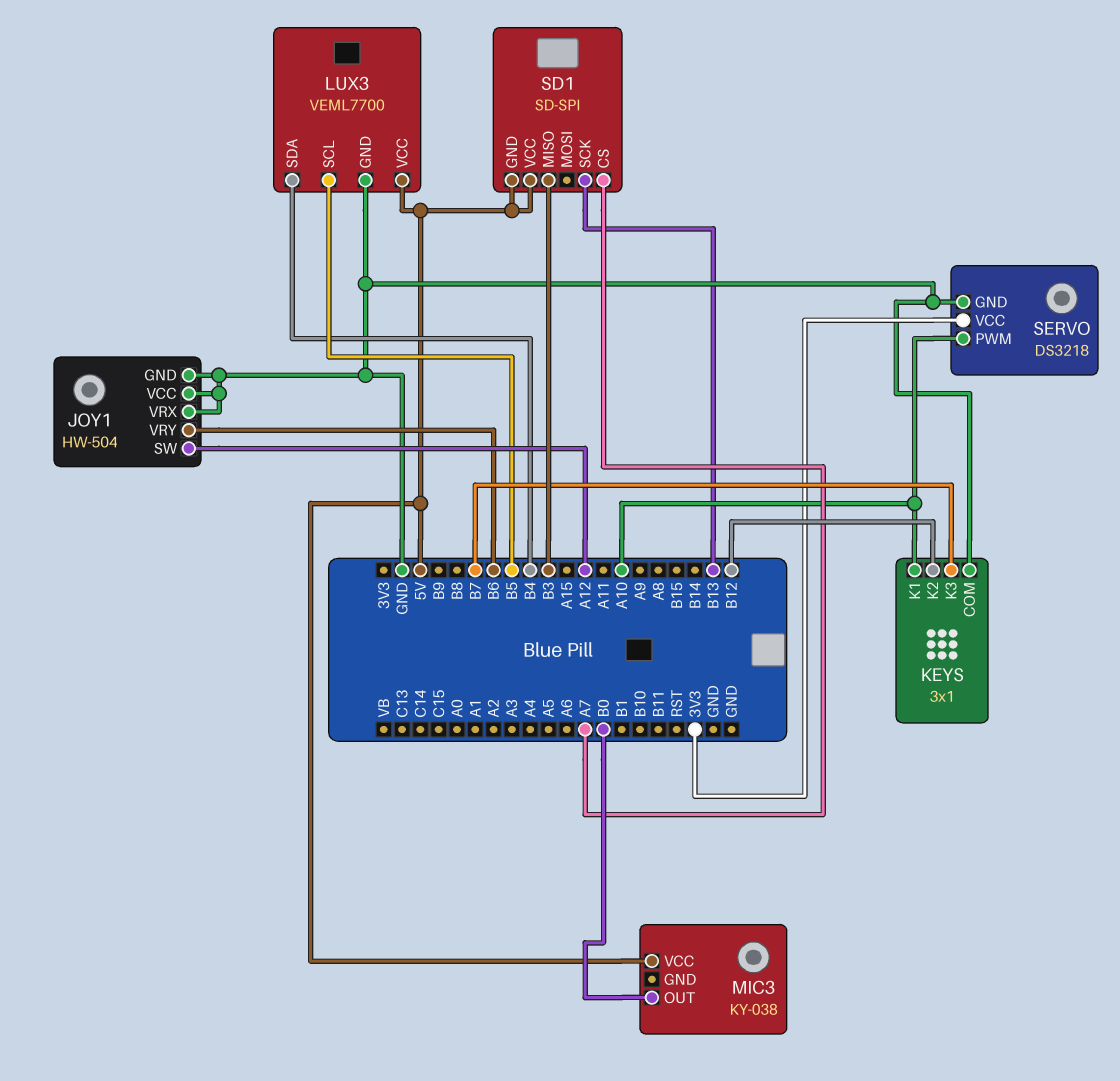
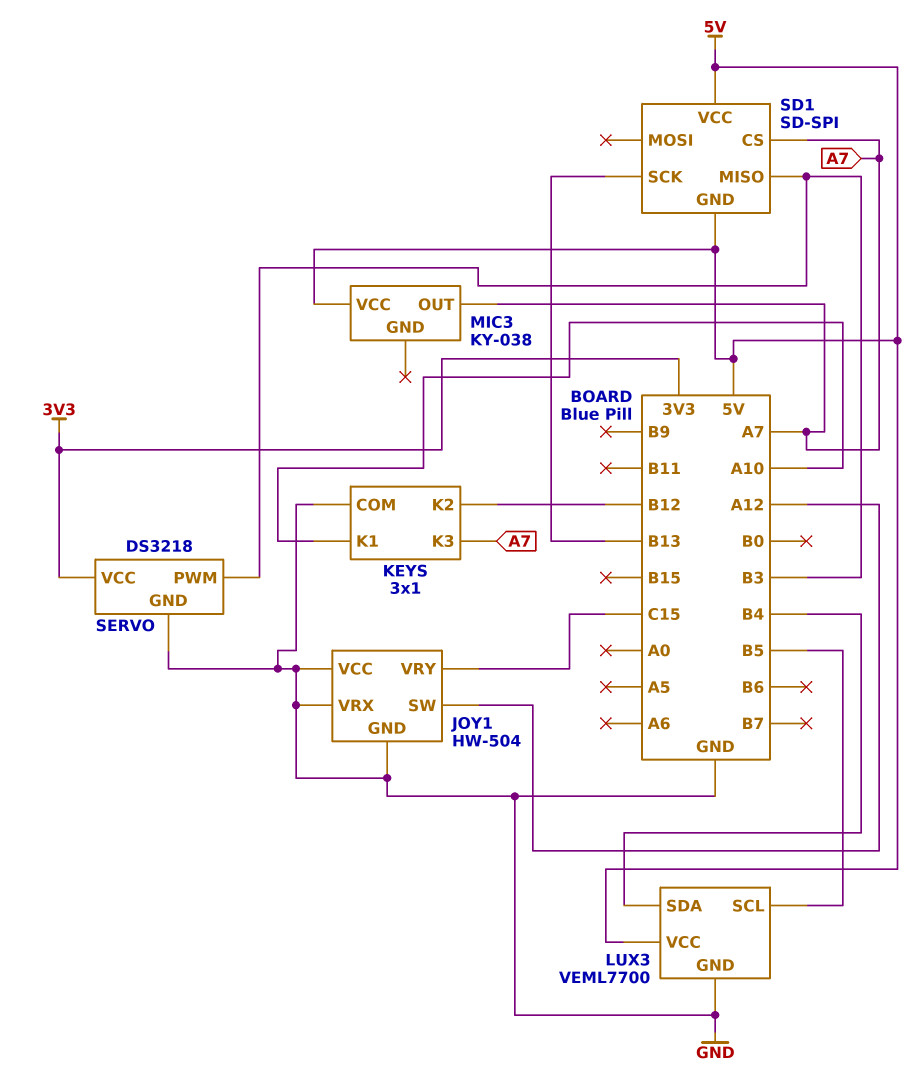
JOY1 pin VRY: B6 -> C15
KEYS pin K3: B7 -> A7
MIC3 pin OUT: B0 -> A7
SERVO pin PWM: A10 -> B3

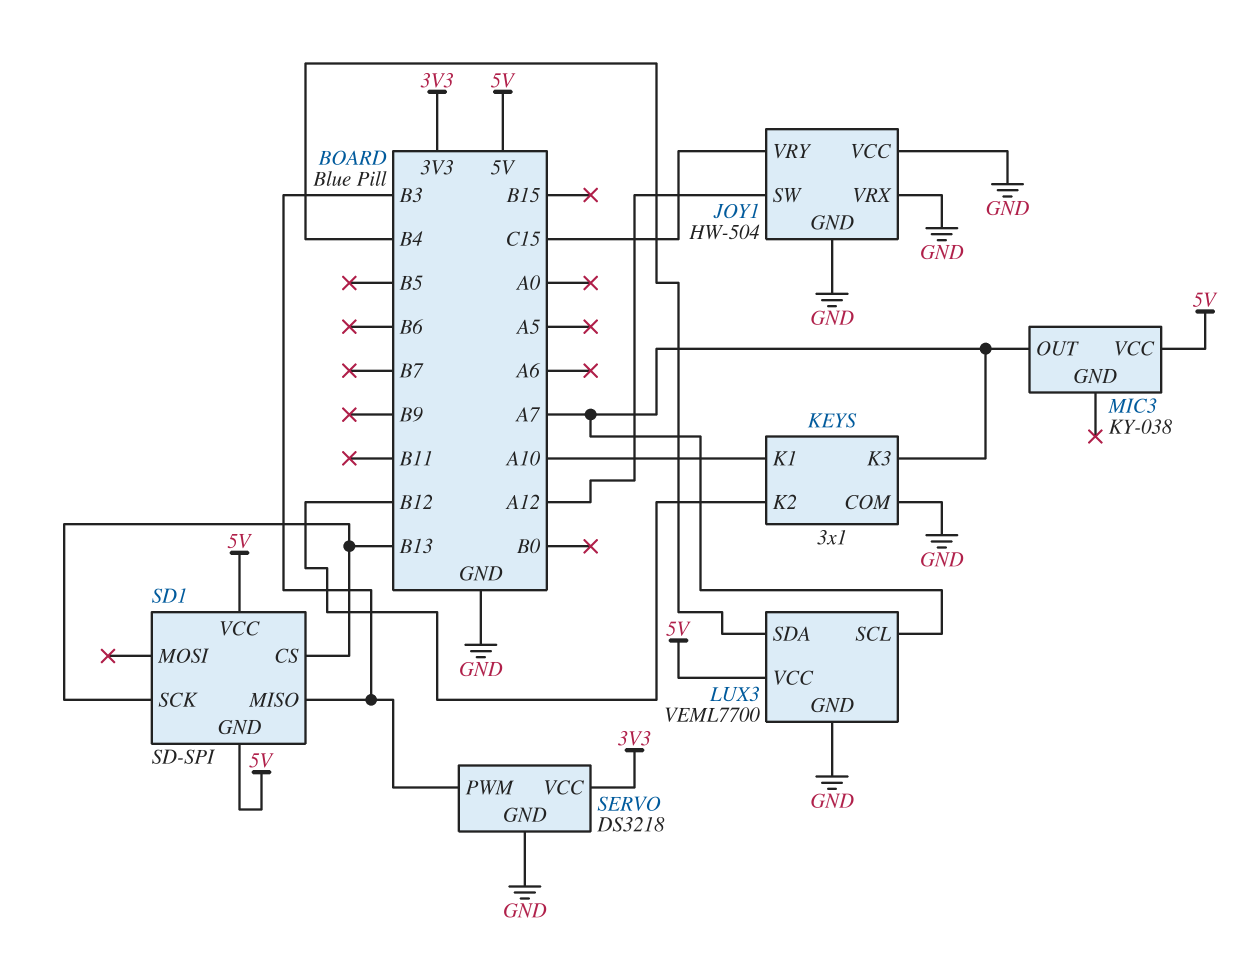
LUX3 pin SCL: B5 -> A7
SD1 pin CS: A7 -> B13

